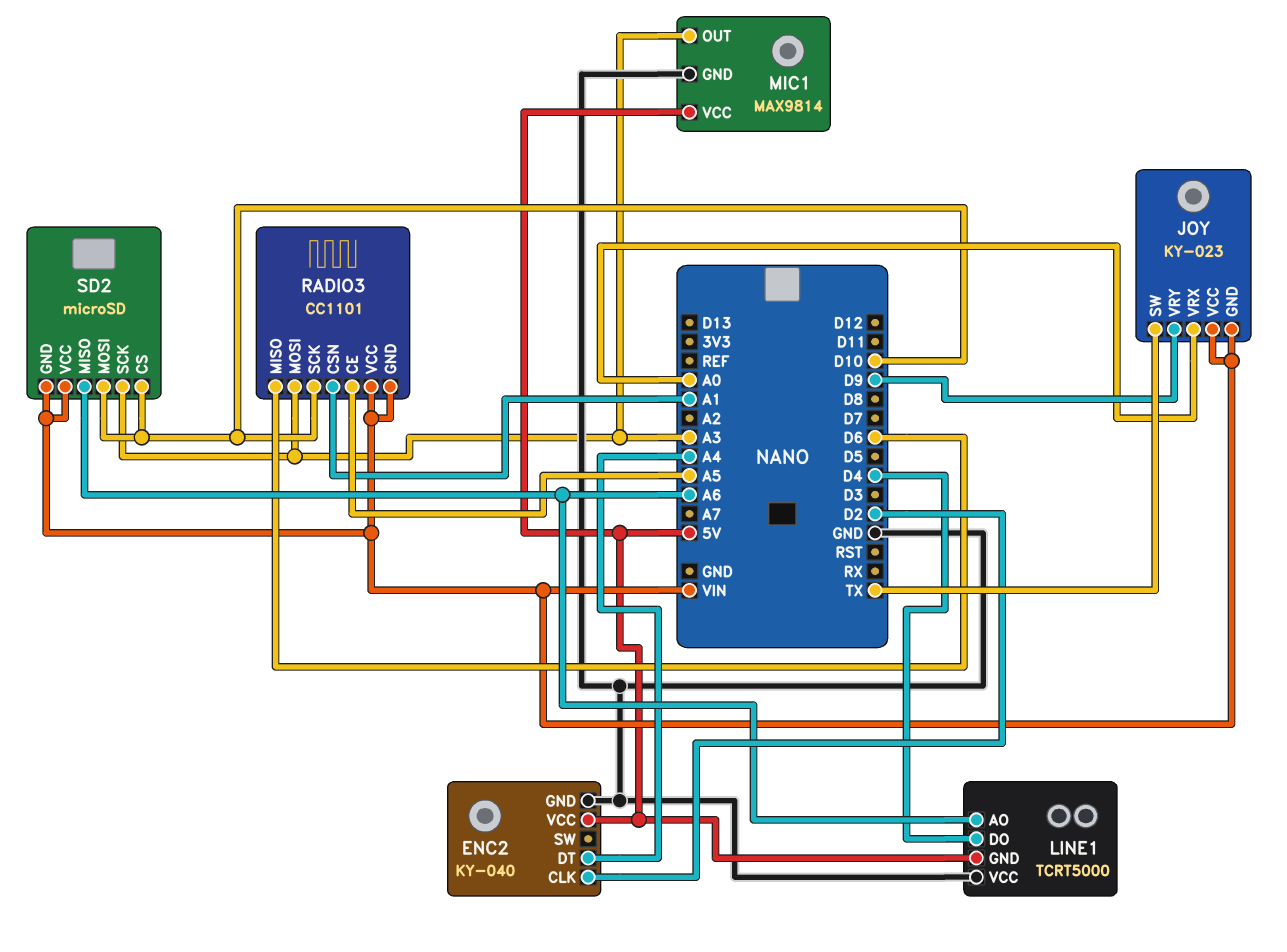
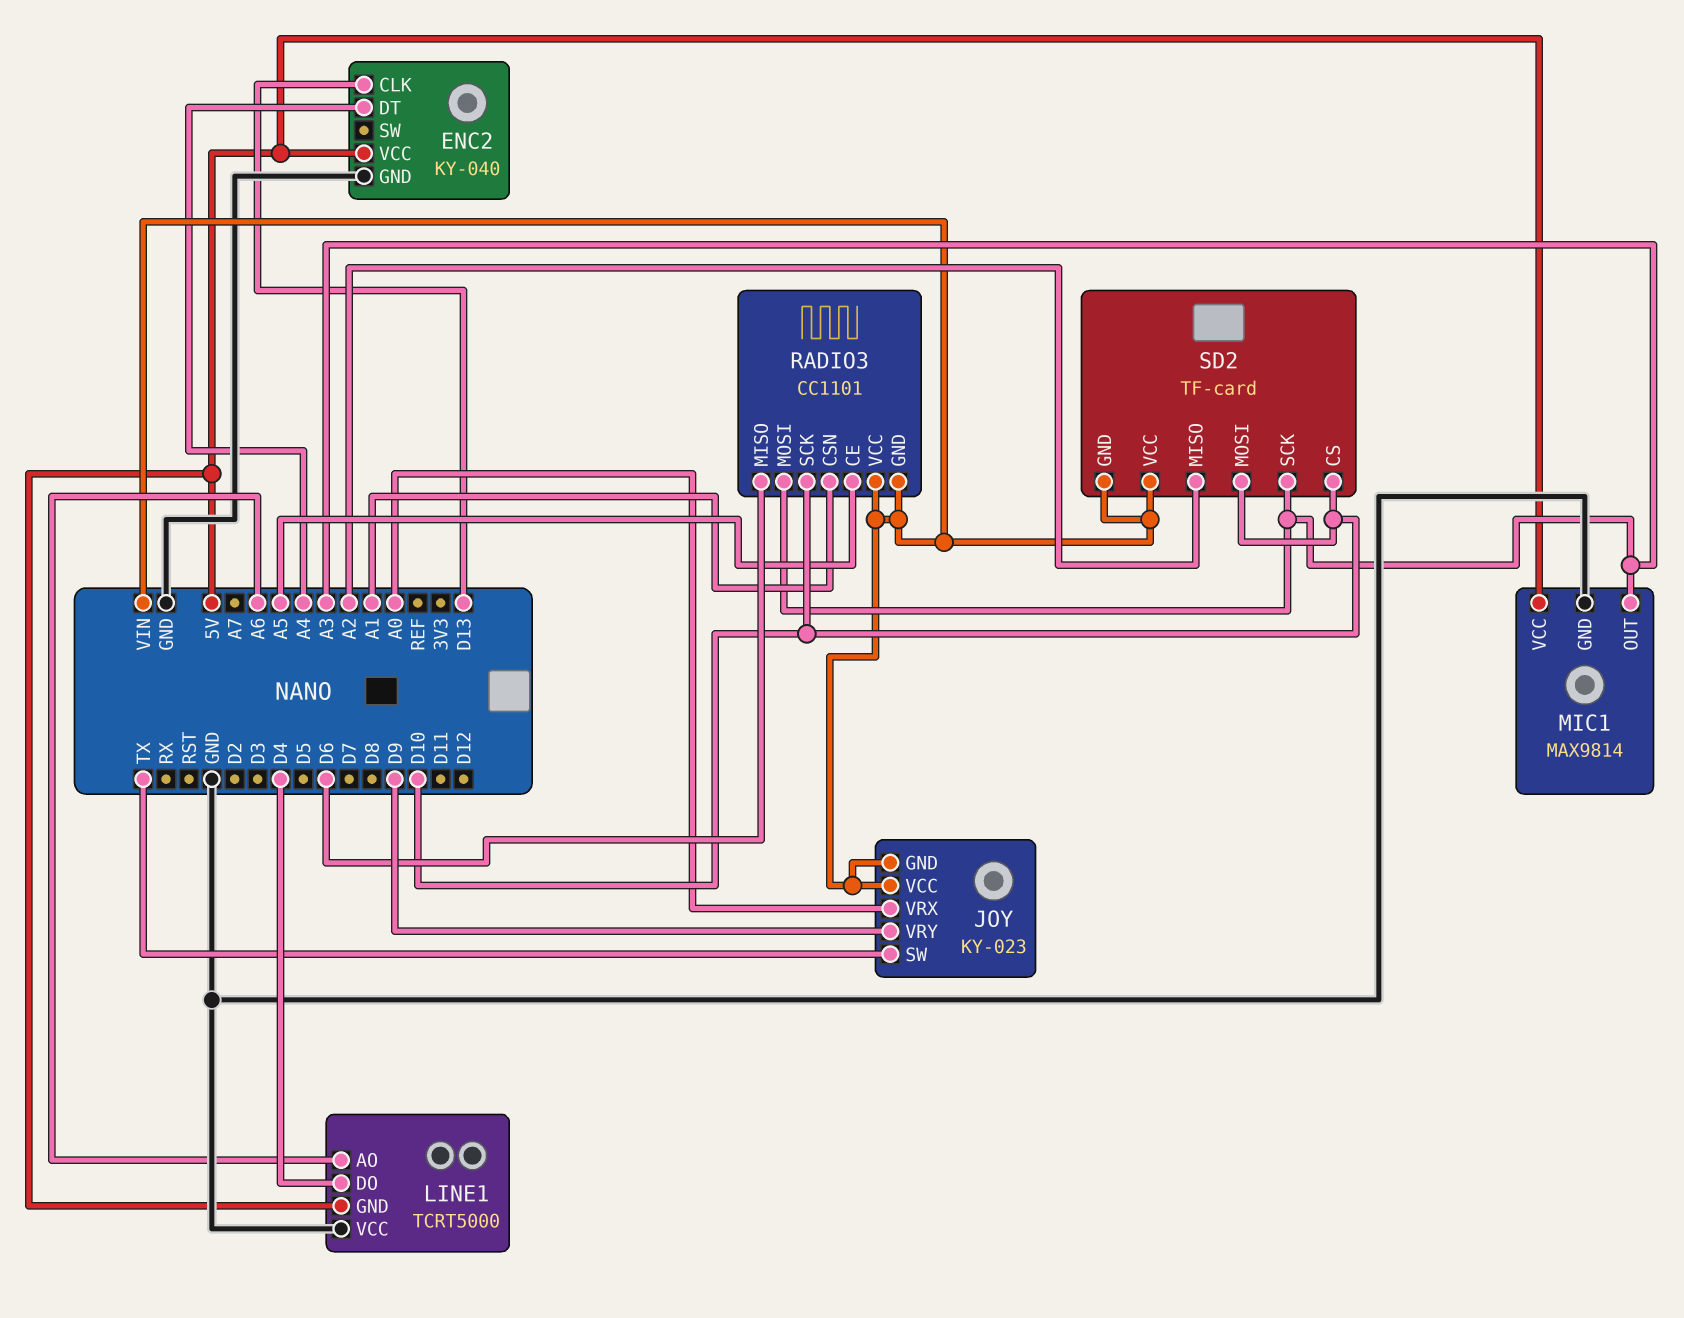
ENC2 pin CLK: D2 -> D13
SD2: microSD -> TF-card
SD2 pin MISO: A6 -> A2

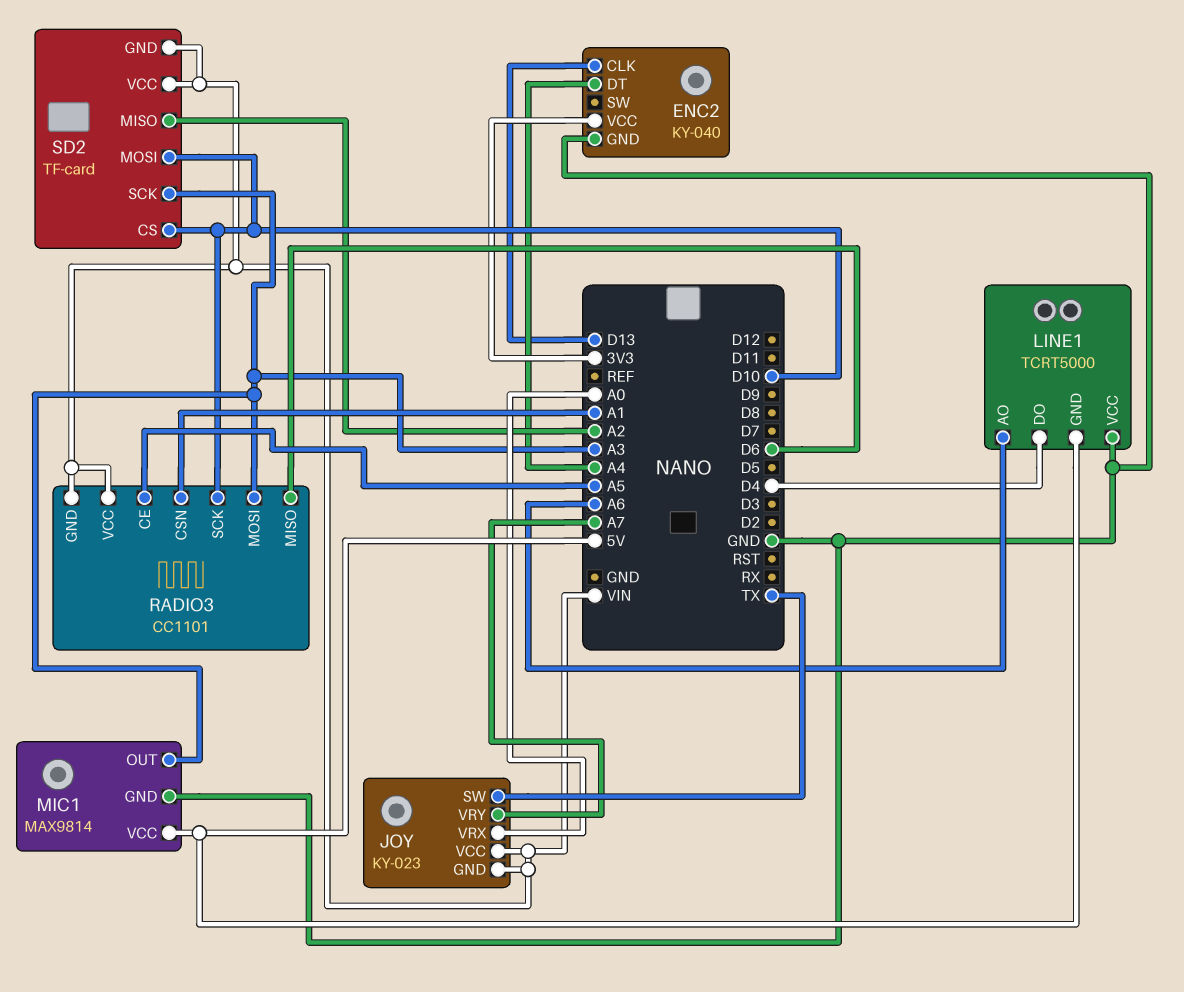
ENC2 pin VCC: 5V -> 3V3
JOY pin VRY: D9 -> A7

